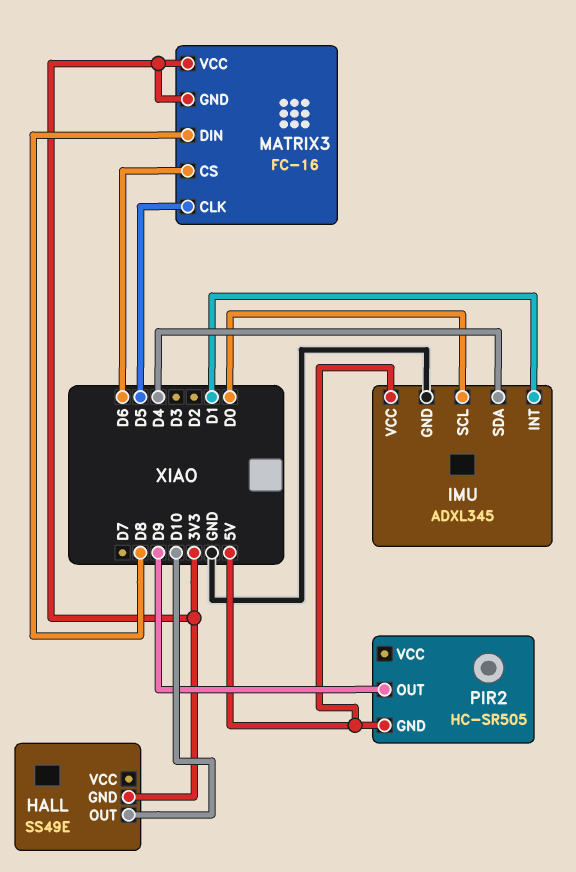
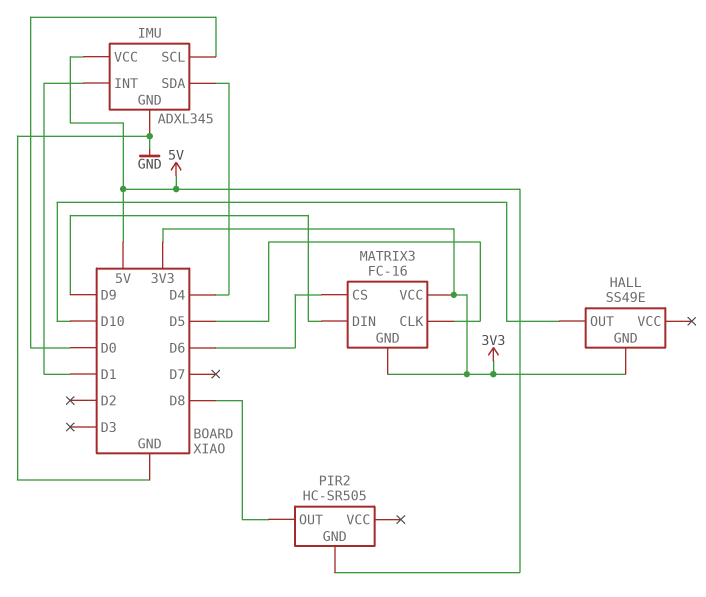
MATRIX3 pin DIN: D8 -> D9
PIR2 pin OUT: D9 -> D8

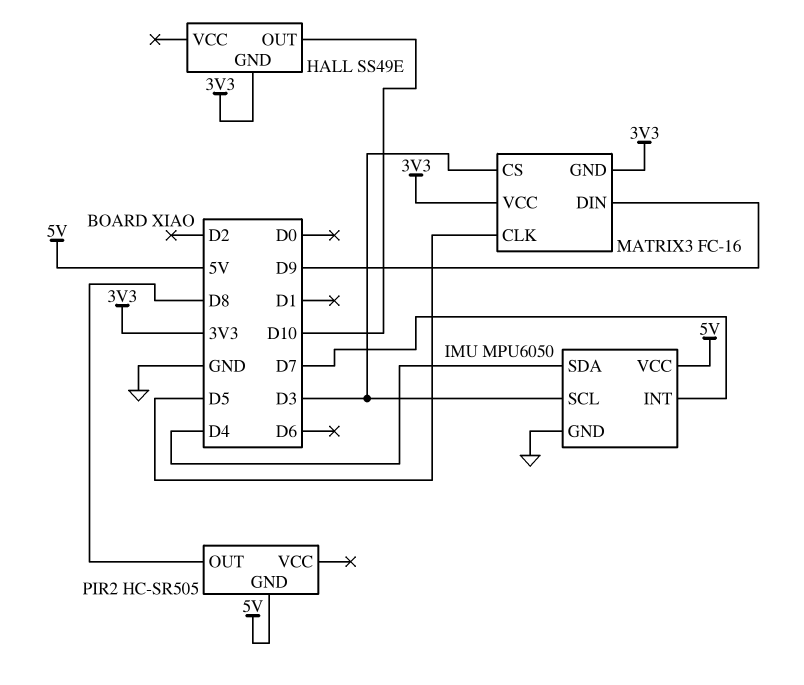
IMU: ADXL345 -> MPU6050
IMU pin INT: D1 -> D7
IMU pin SCL: D0 -> D3
MATRIX3 pin CS: D6 -> D3

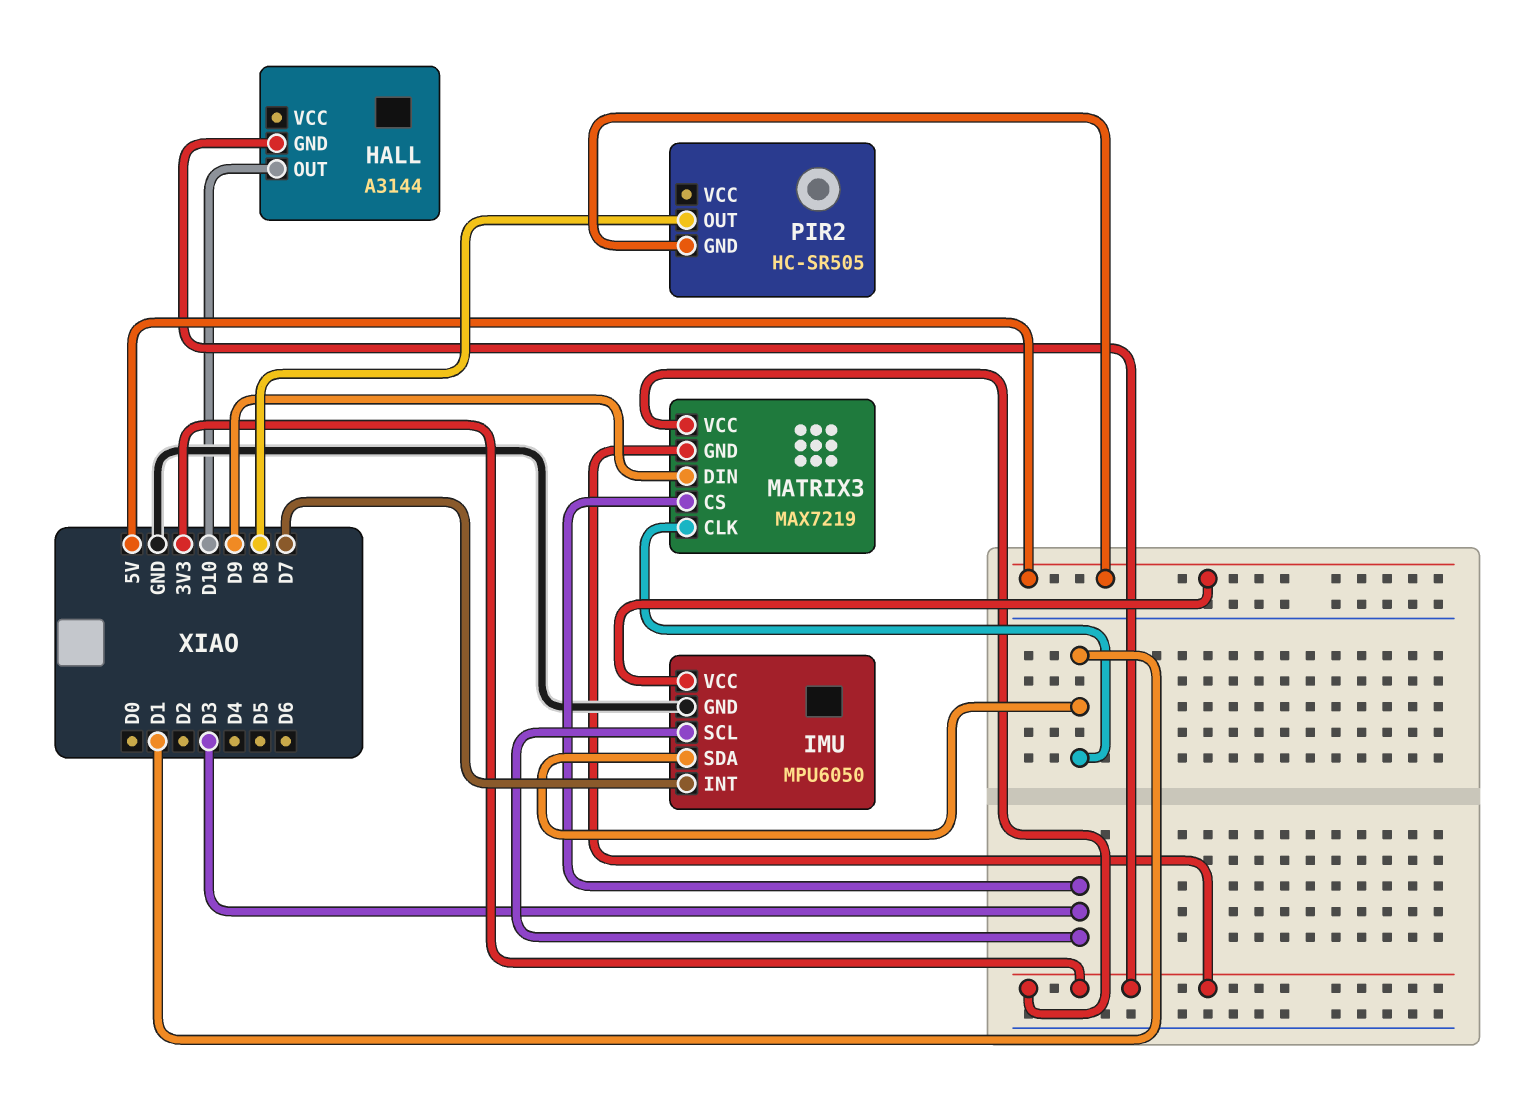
HALL: SS49E -> A3144
IMU pin SDA: D4 -> D1
MATRIX3: FC-16 -> MAX7219
MATRIX3 pin CLK: D5 -> D1

